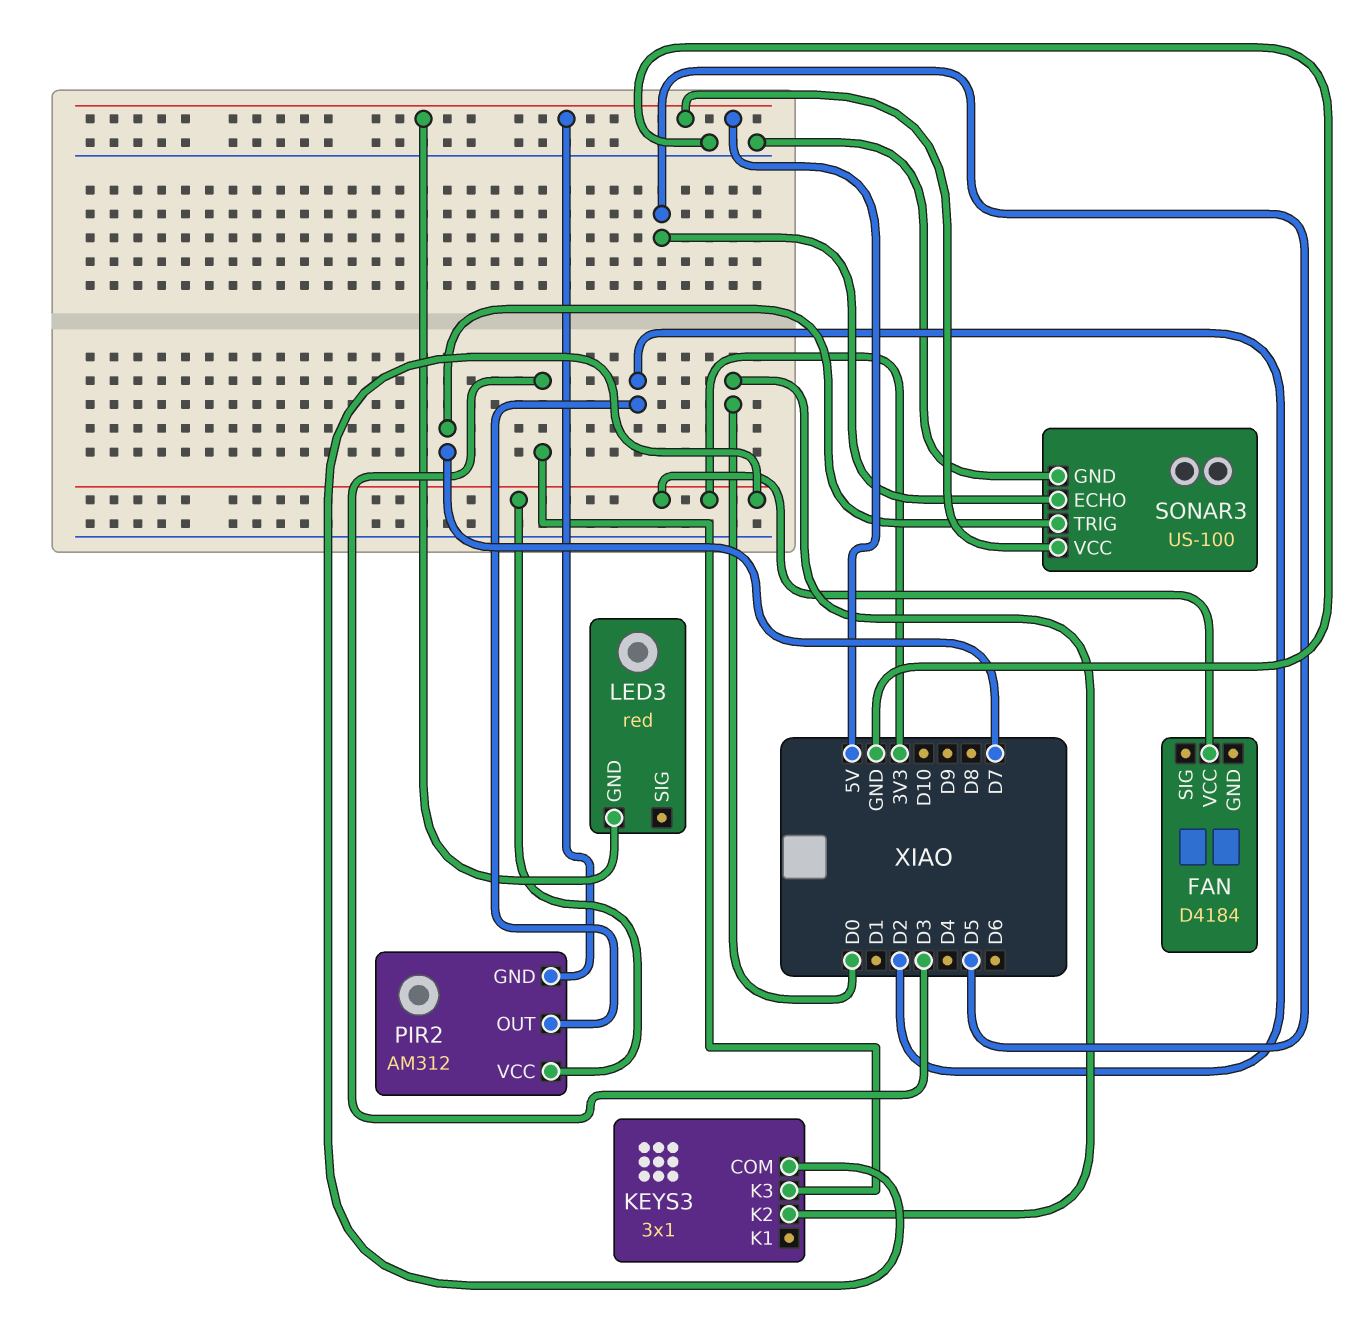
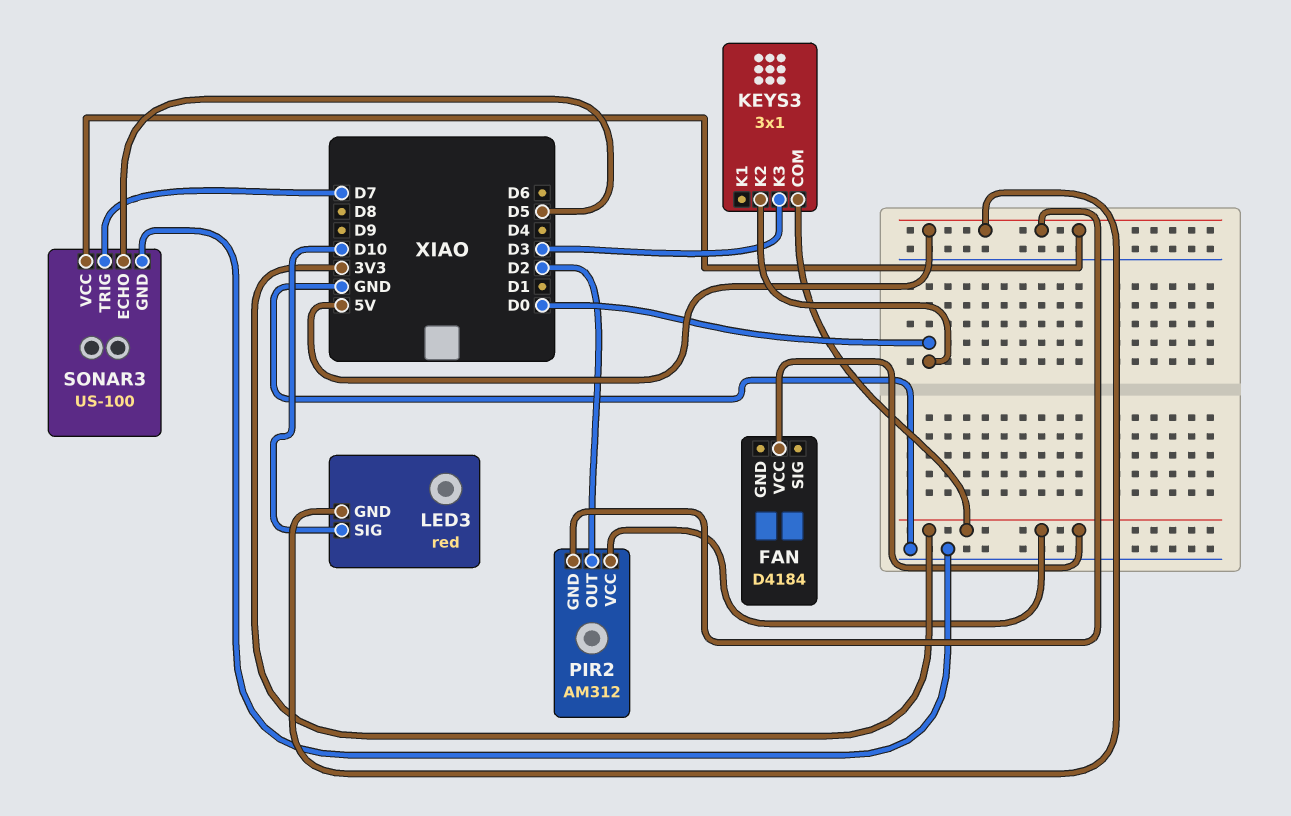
LED3 pin SIG: none -> D10

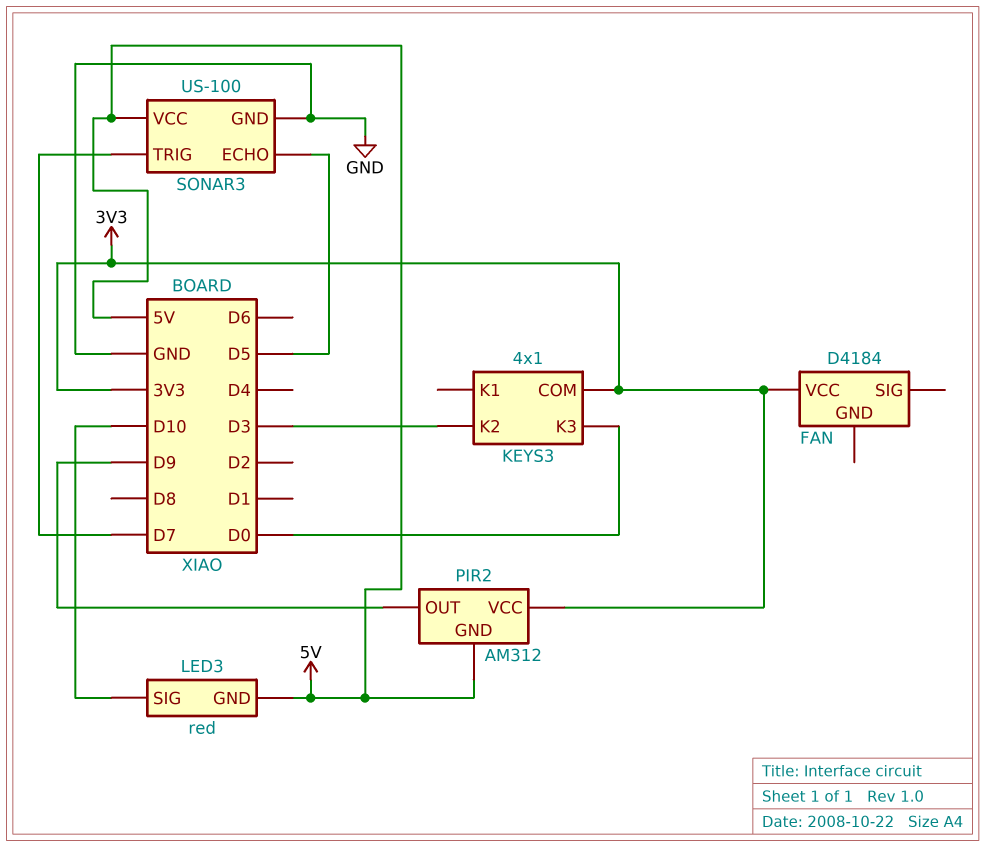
KEYS3: 3x1 -> 4x1
KEYS3 pin K2: D0 -> D3
KEYS3 pin K3: D3 -> D0
PIR2 pin OUT: D2 -> D9

